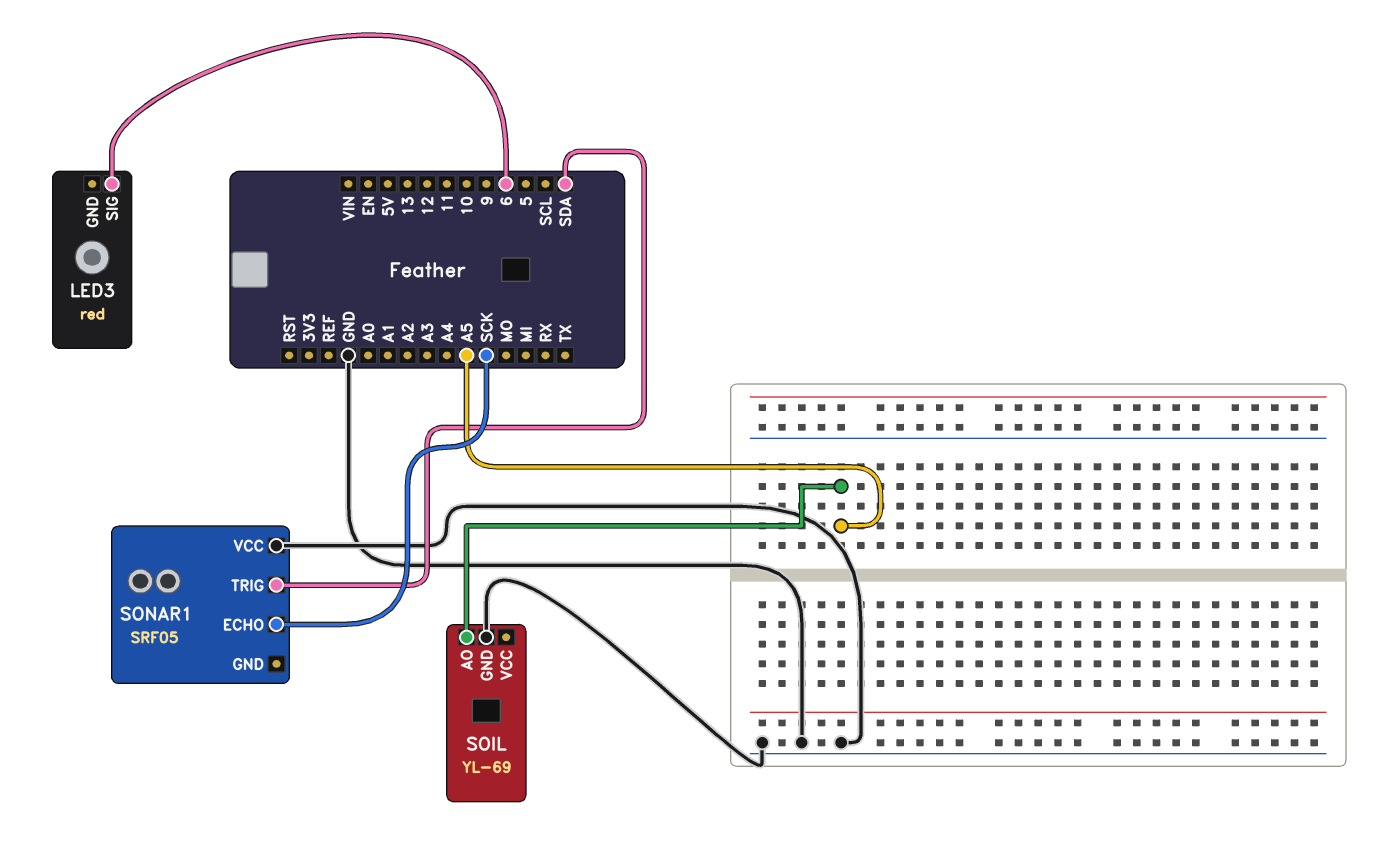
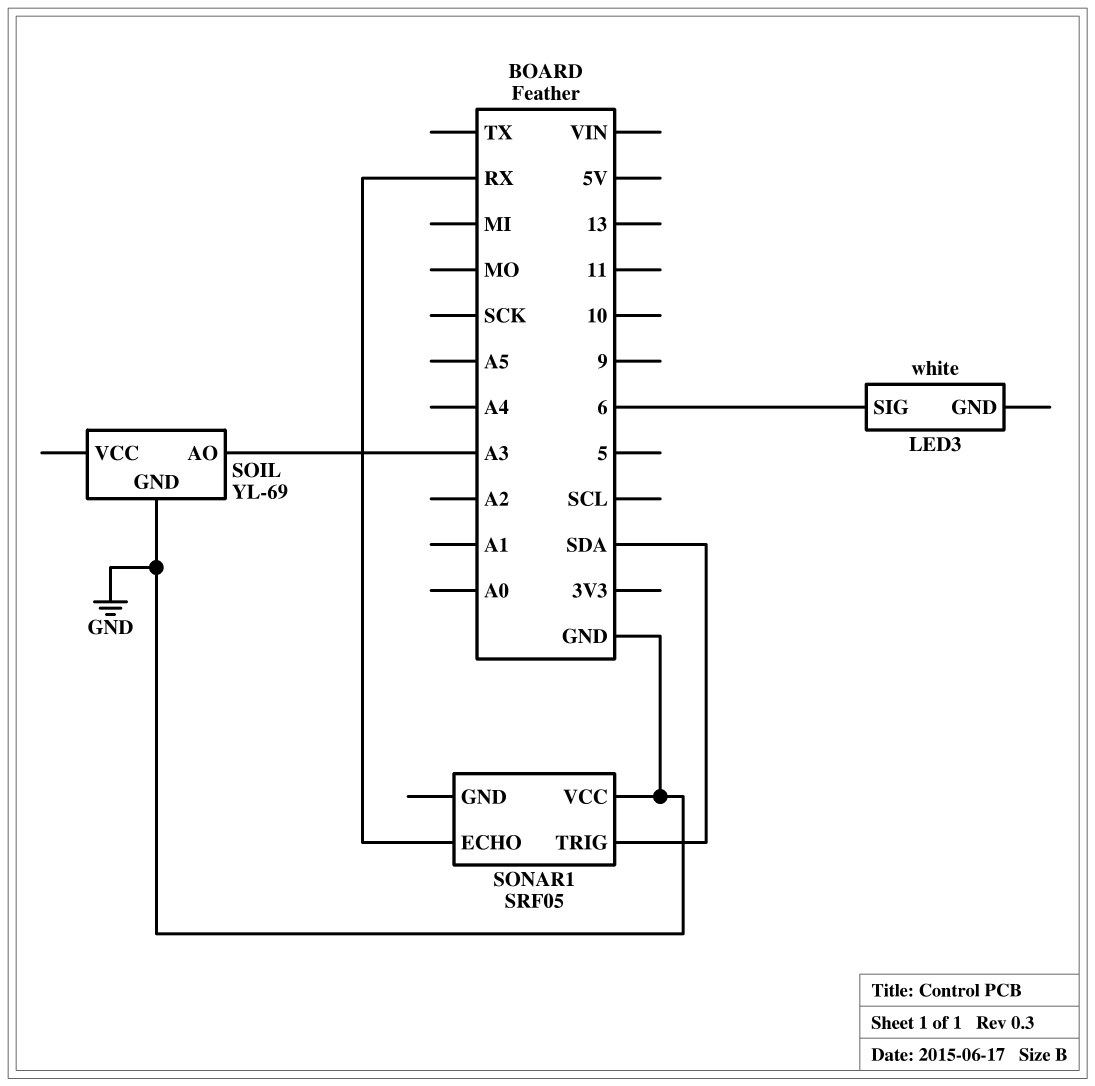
LED3: red -> white
SOIL pin AO: A5 -> A3
SONAR1 pin ECHO: SCK -> RX

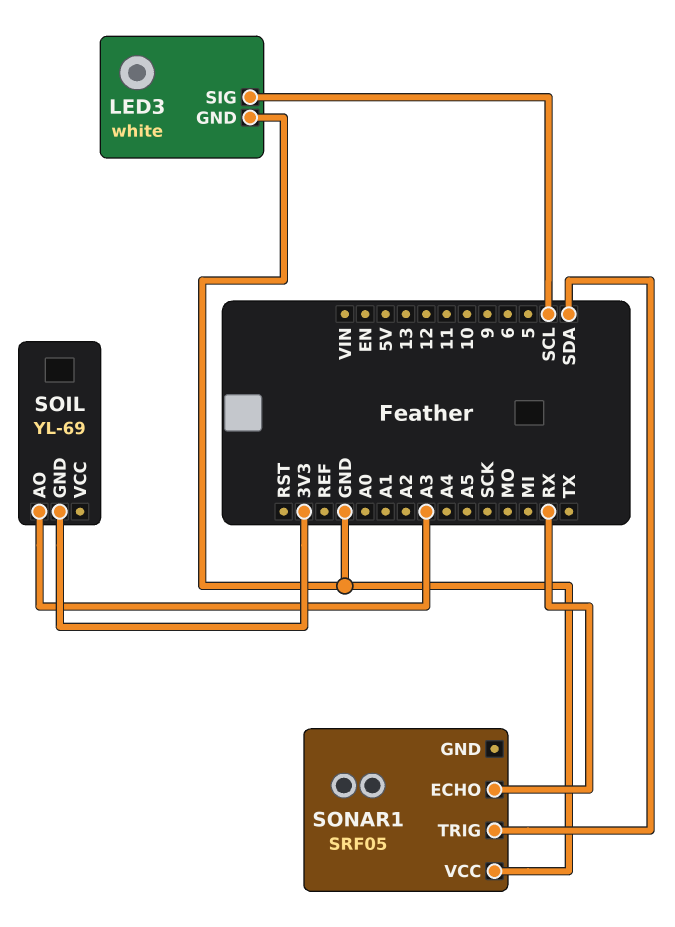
LED3 pin GND: none -> GND
LED3 pin SIG: 6 -> SCL
SOIL pin GND: GND -> 3V3

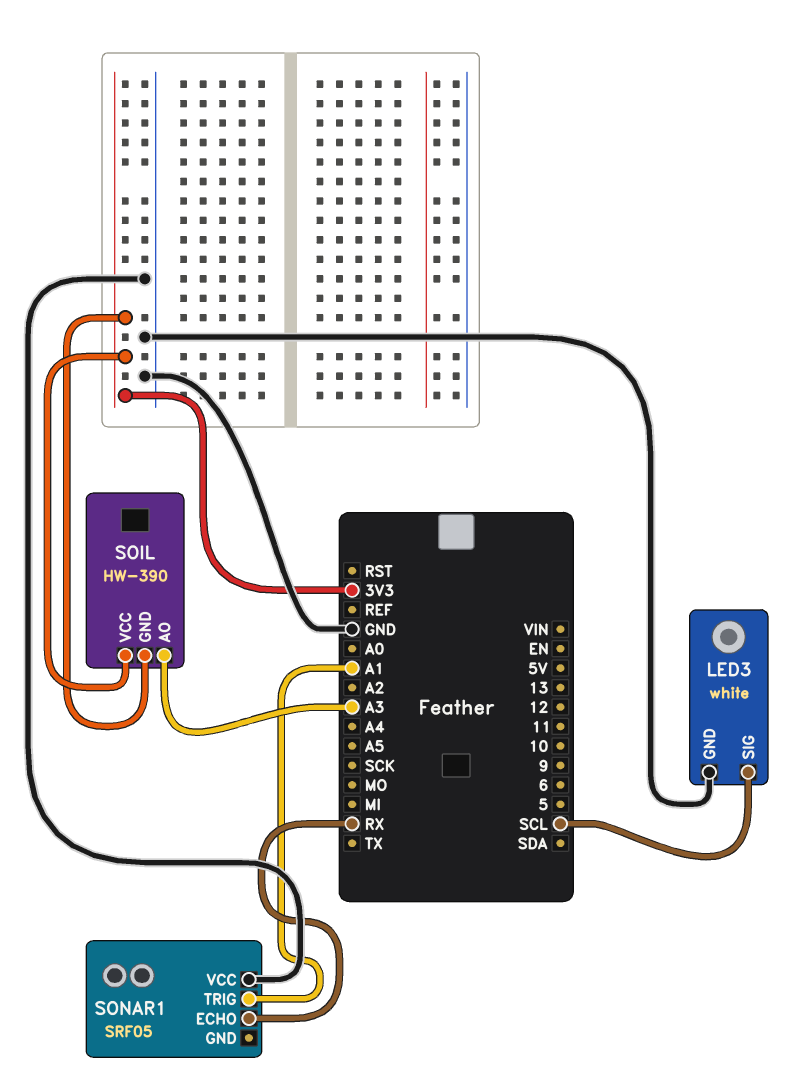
SOIL: YL-69 -> HW-390
SOIL pin VCC: none -> 3V3
SONAR1 pin TRIG: SDA -> A1

